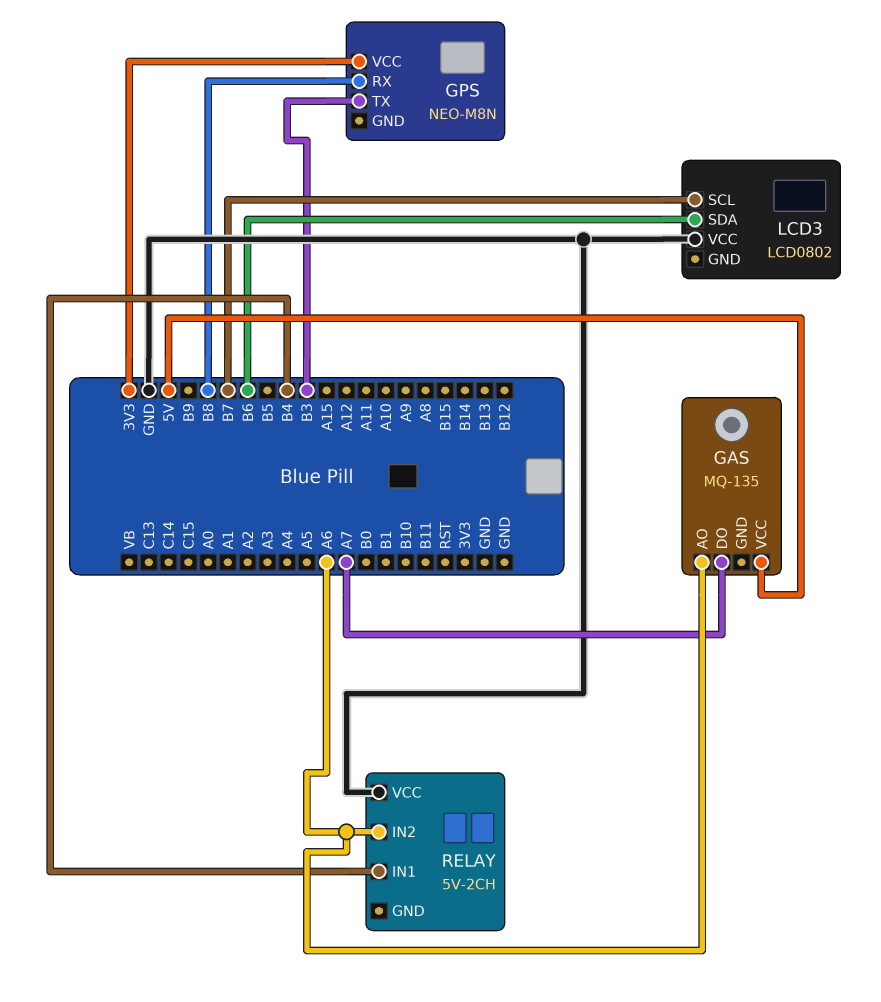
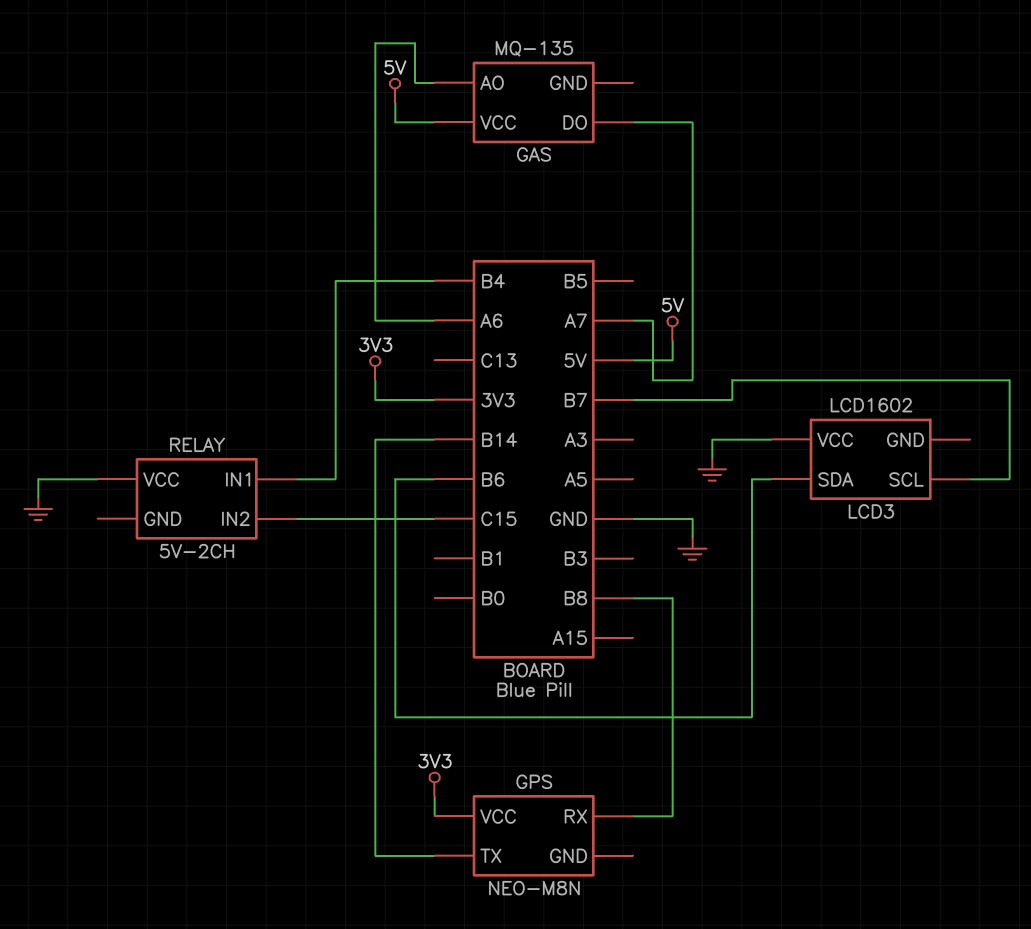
GPS pin TX: B3 -> B14
LCD3: LCD0802 -> LCD1602
RELAY pin IN2: A6 -> C15

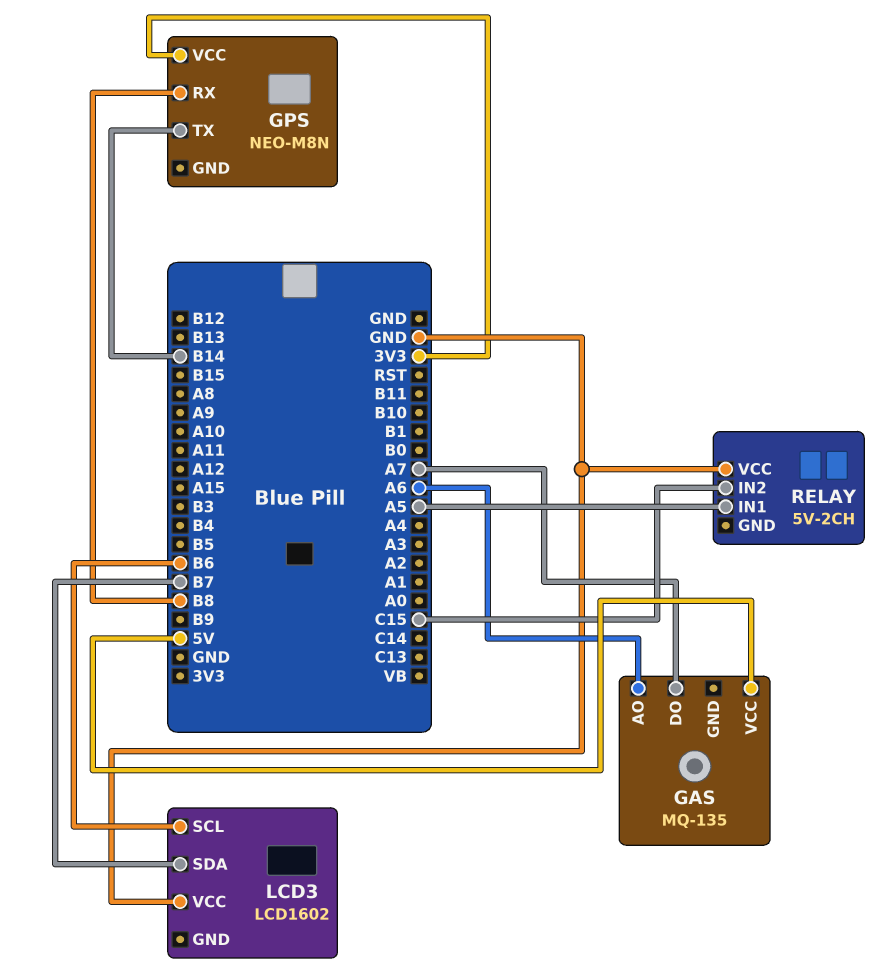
LCD3 pin SCL: B7 -> B6
LCD3 pin SDA: B6 -> B7
RELAY pin IN1: B4 -> A5

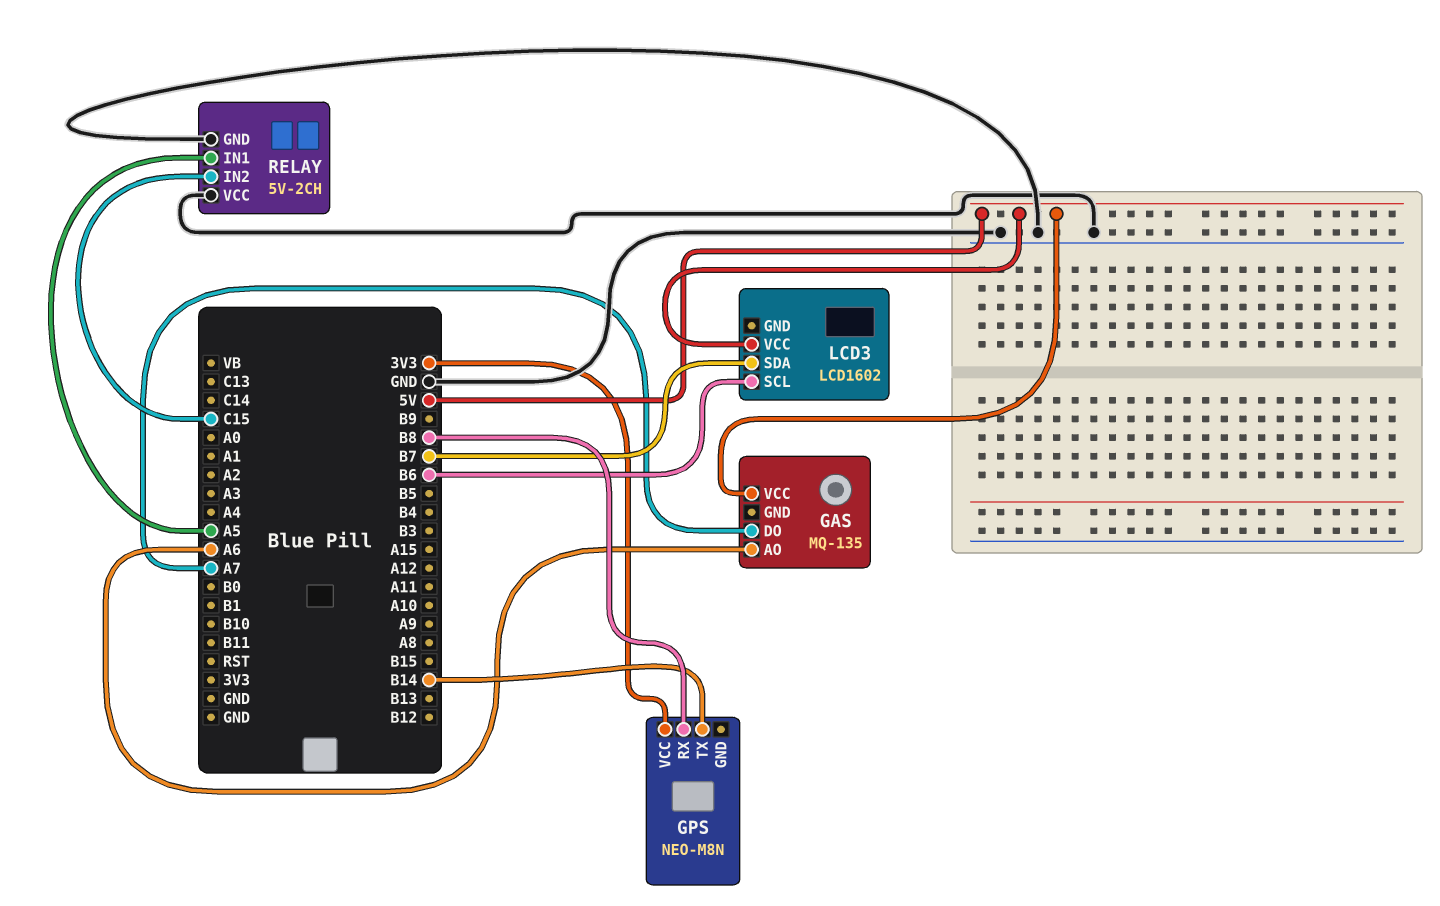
LCD3 pin VCC: GND -> 5V
RELAY pin GND: none -> GND

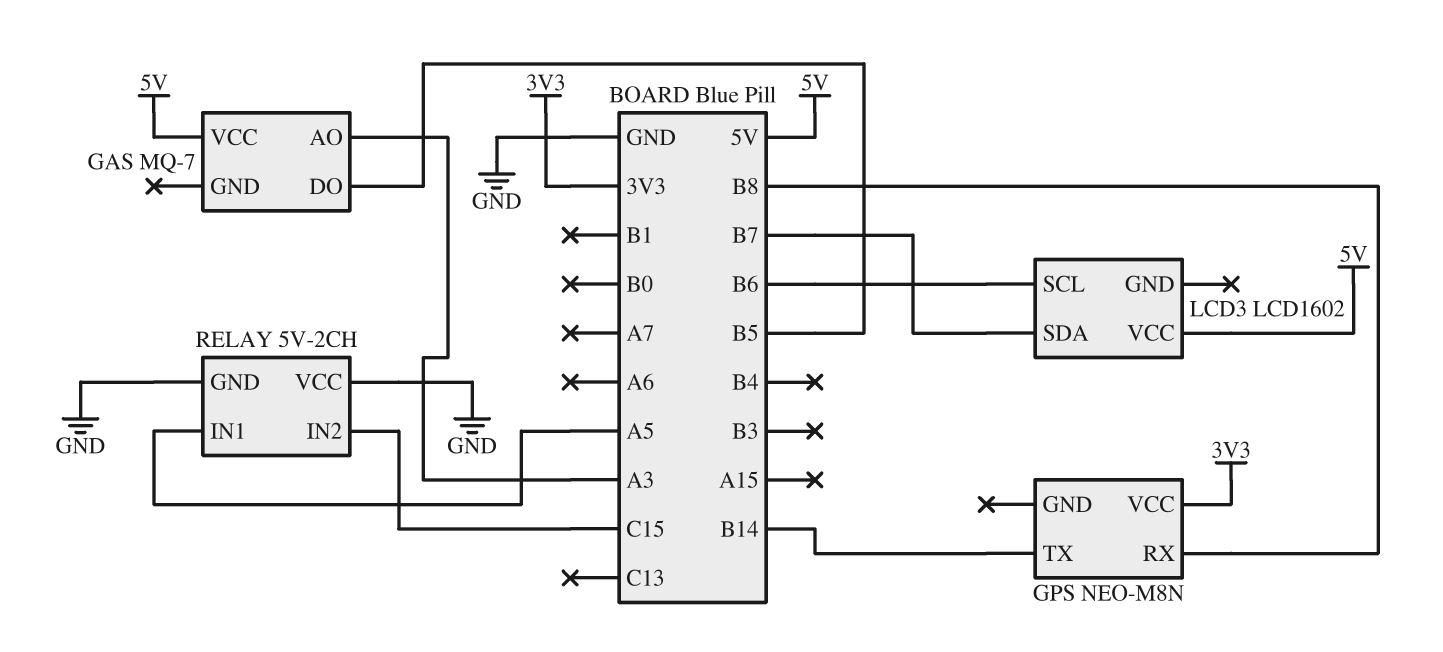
GAS: MQ-135 -> MQ-7
GAS pin AO: A6 -> A3
GAS pin DO: A7 -> B5

